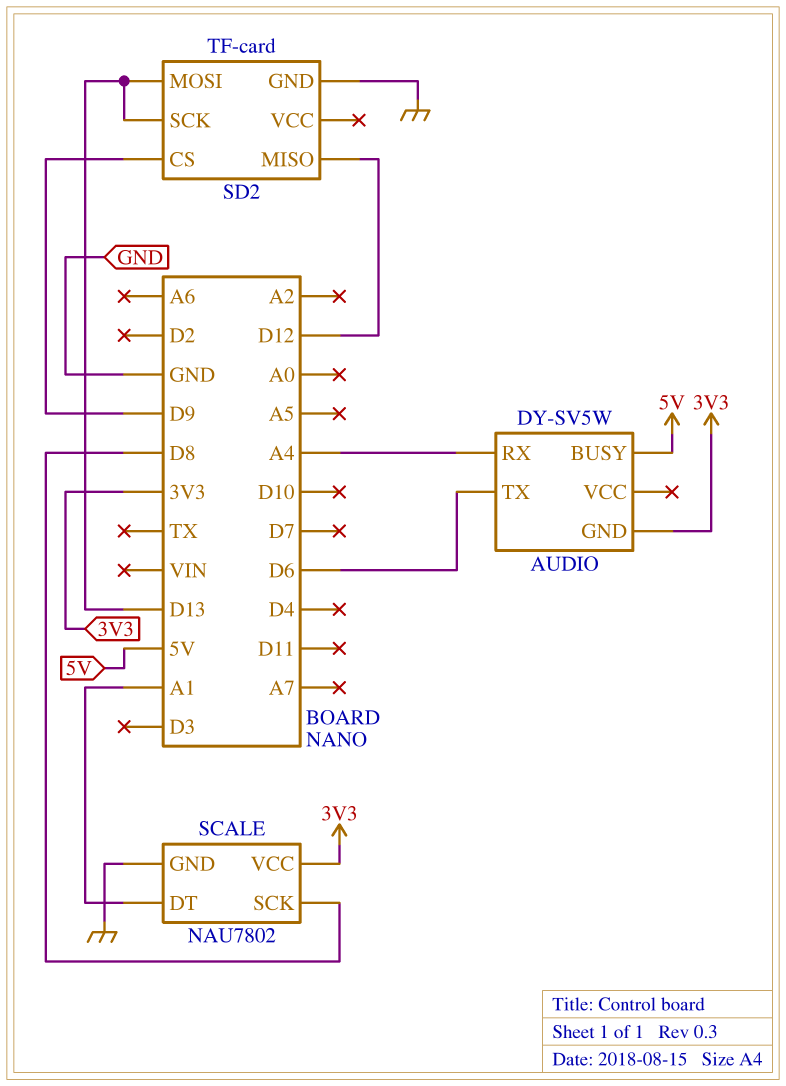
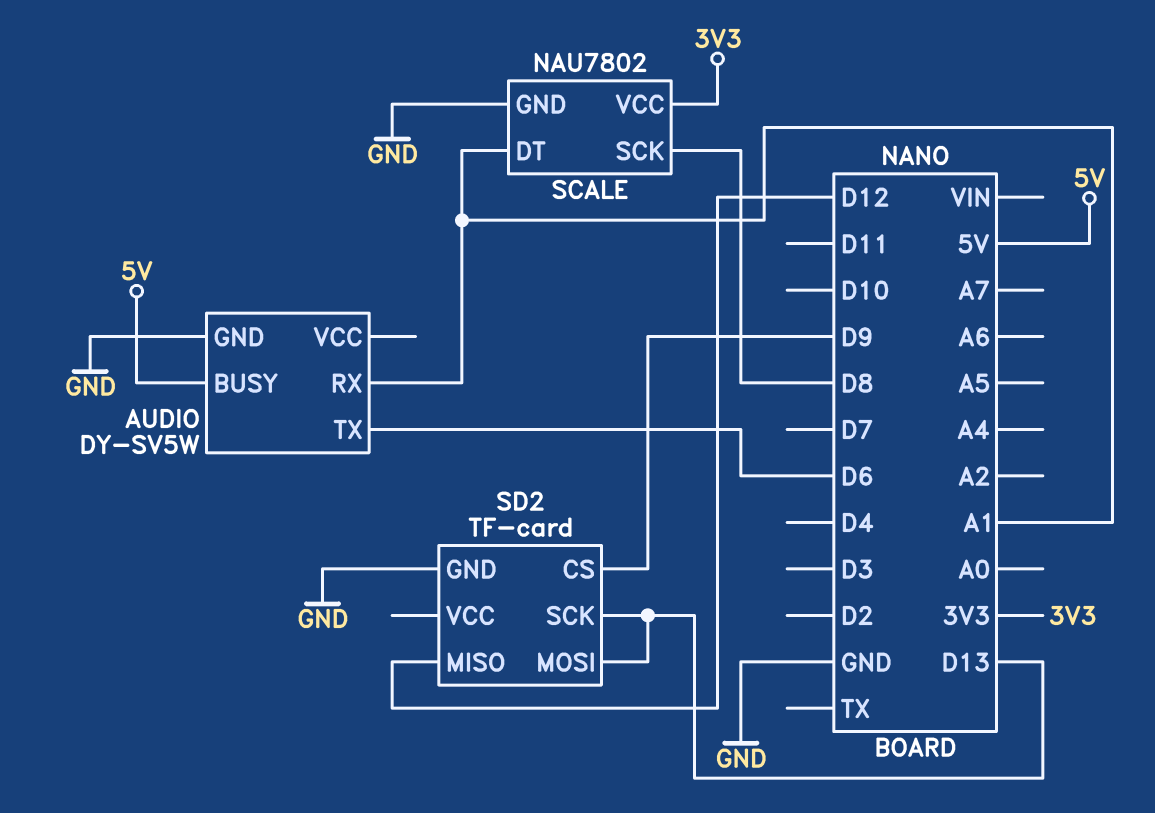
AUDIO pin GND: 3V3 -> GND
AUDIO pin RX: A4 -> A1

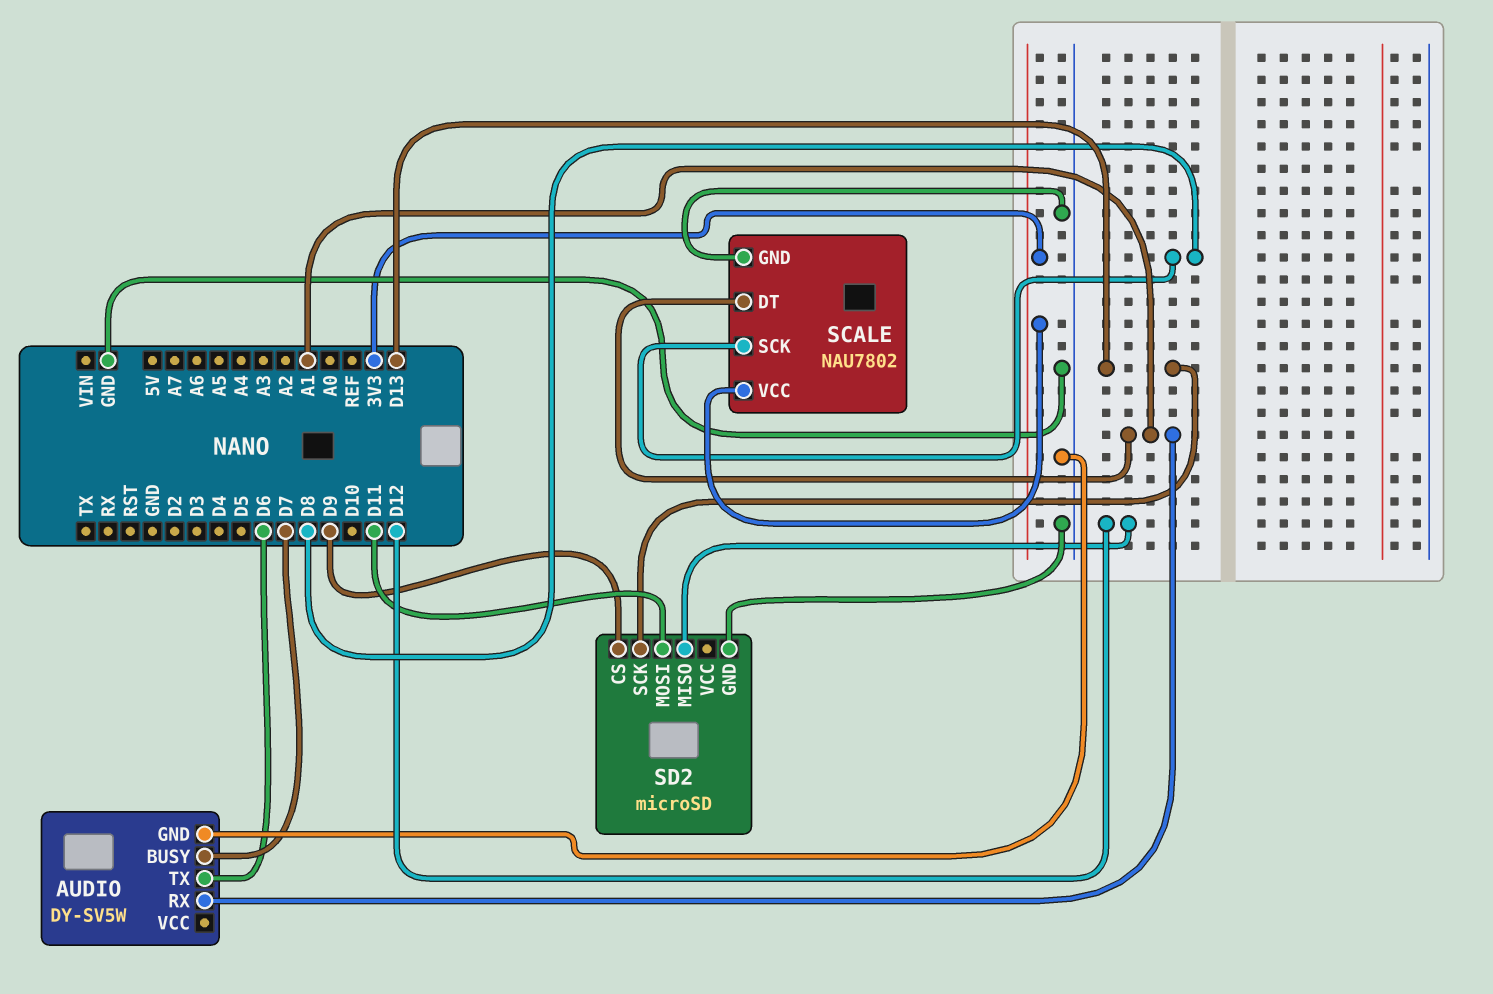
AUDIO pin BUSY: 5V -> D7
SD2: TF-card -> microSD
SD2 pin MOSI: D13 -> D11

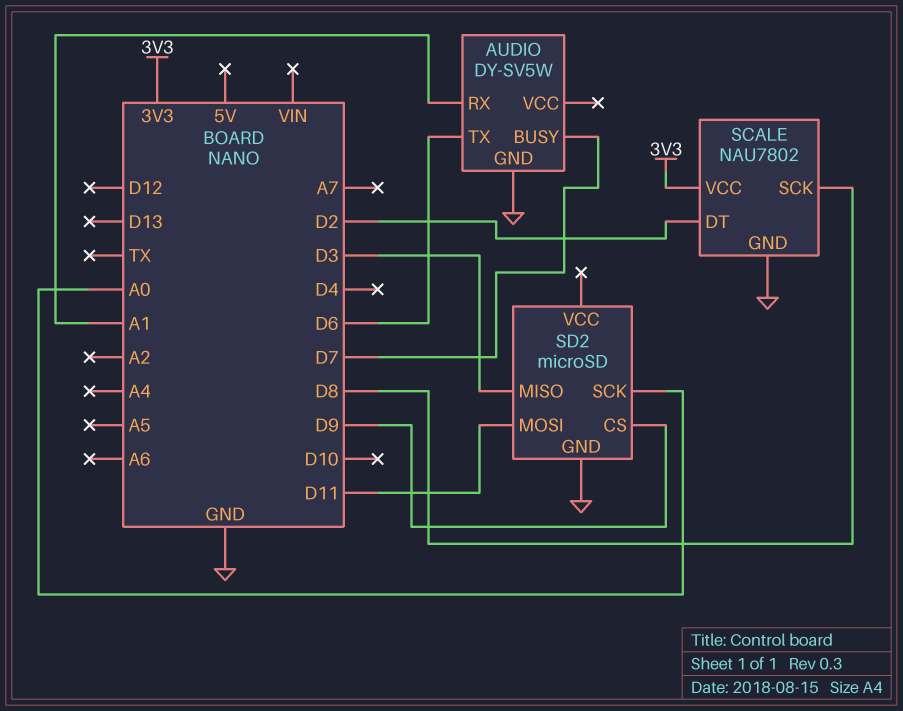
SCALE pin DT: A1 -> D2
SD2 pin MISO: D12 -> D3
SD2 pin SCK: D13 -> A0

